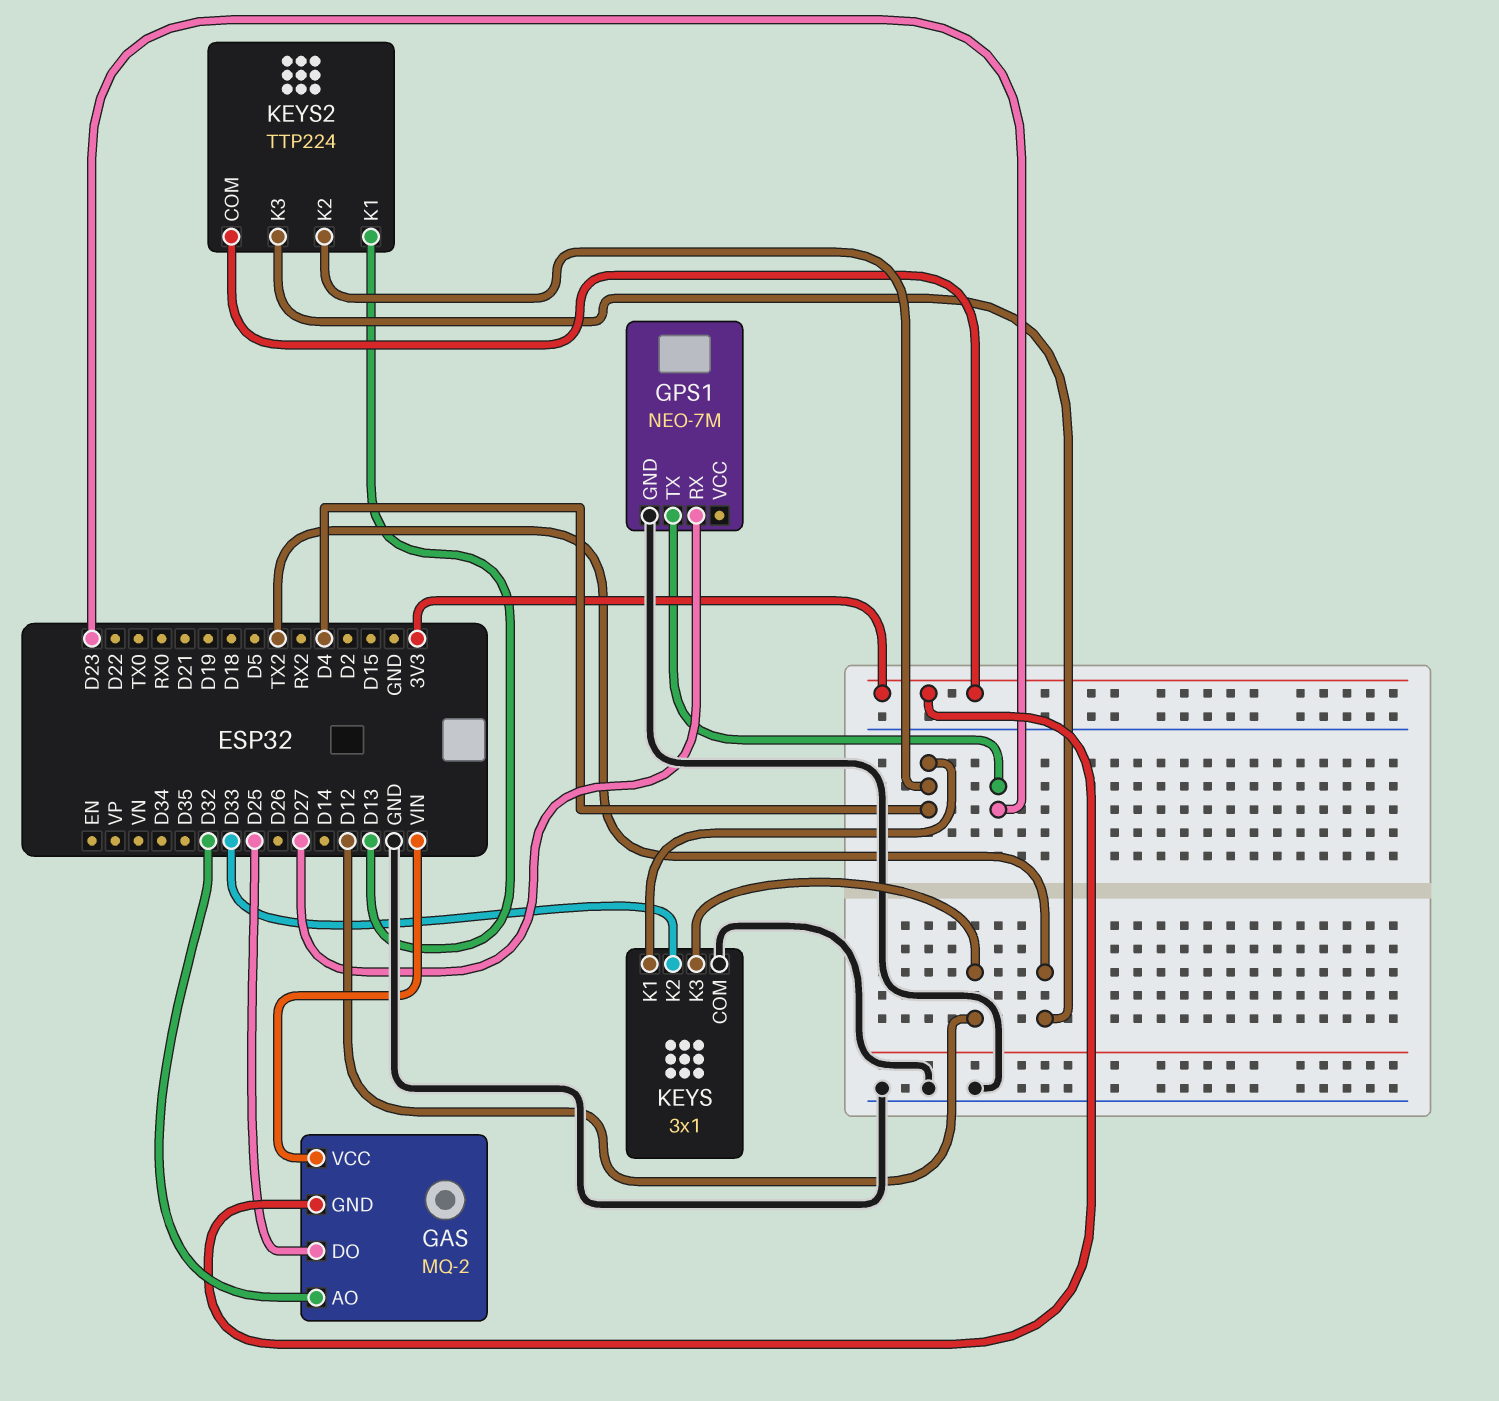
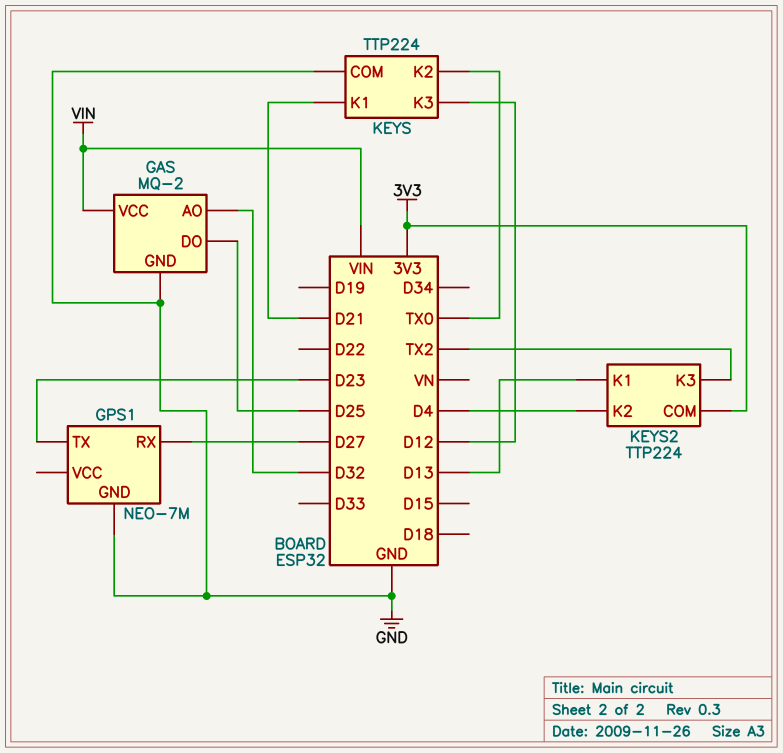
GAS pin GND: 3V3 -> GND
KEYS: 3x1 -> TTP224
KEYS pin K1: D4 -> D21
KEYS pin K2: D33 -> TX0

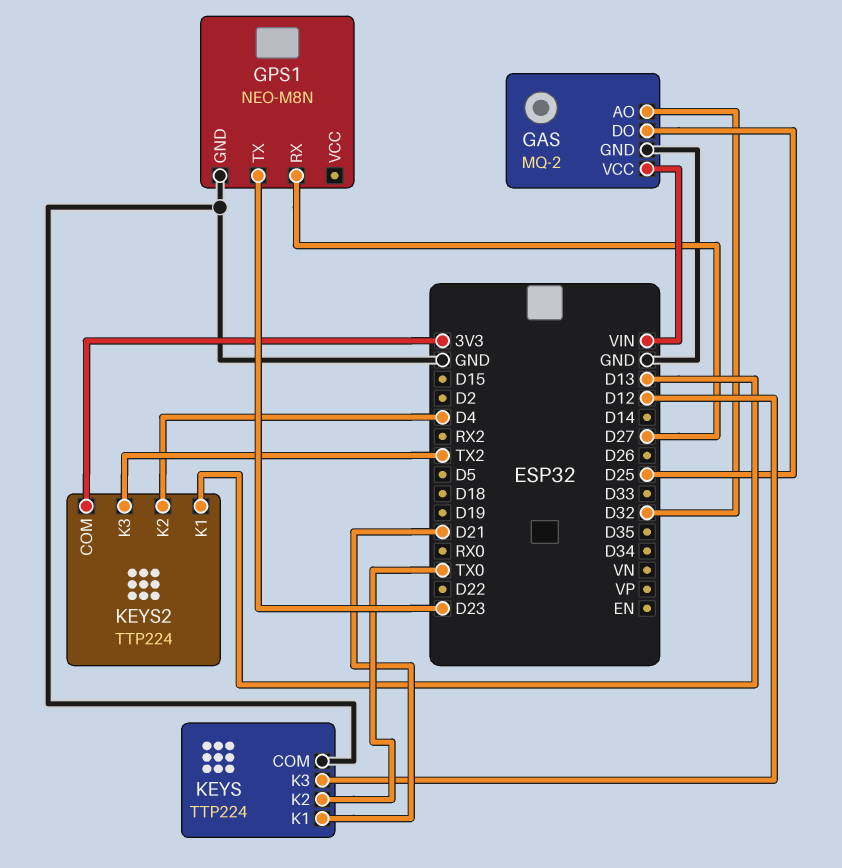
GPS1: NEO-7M -> NEO-M8N

